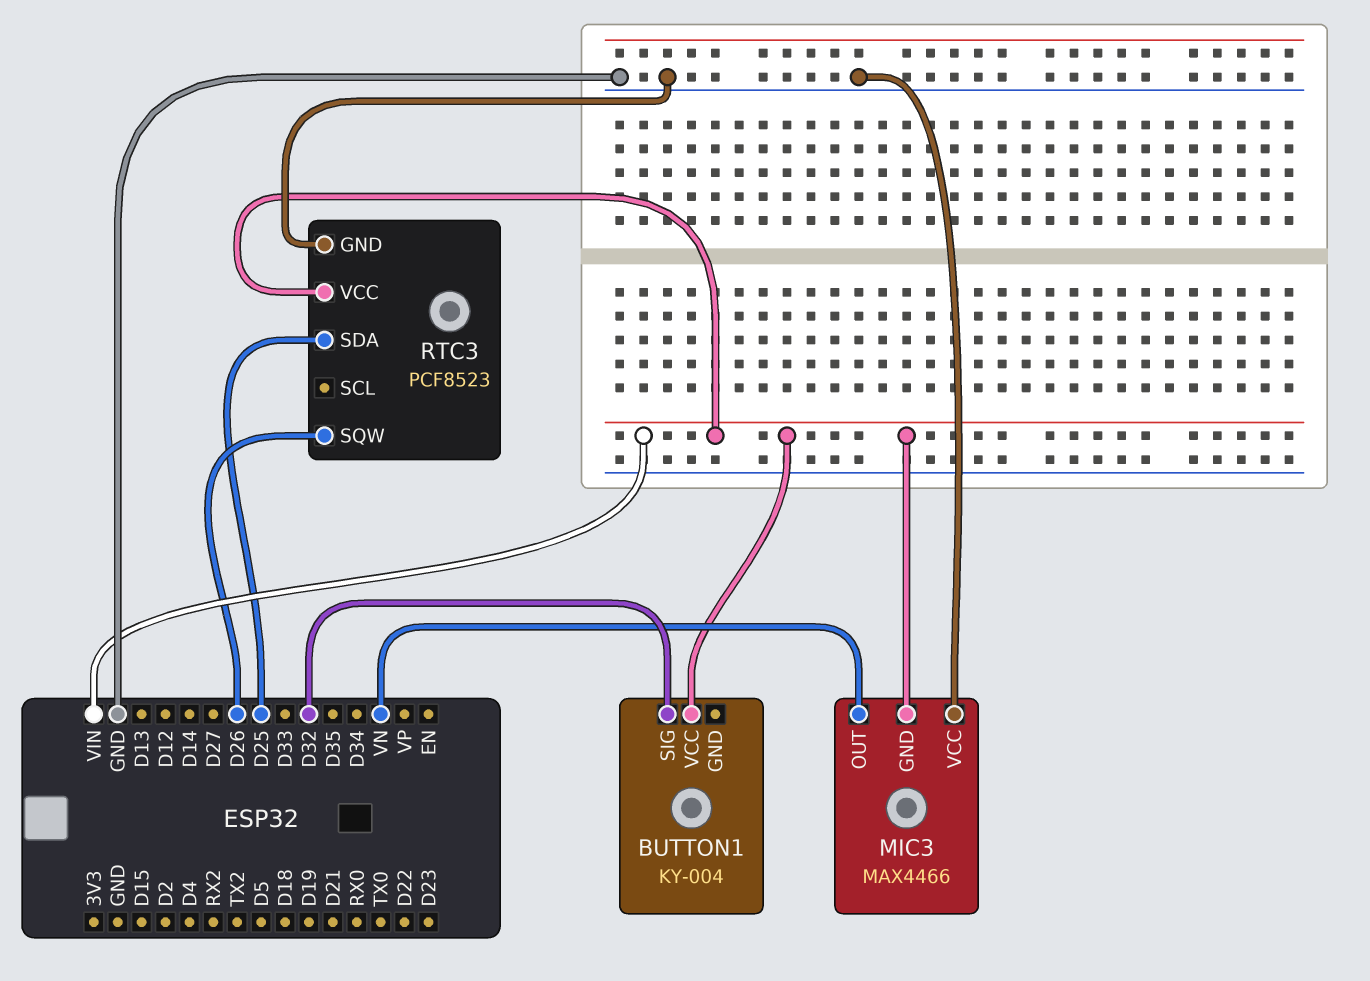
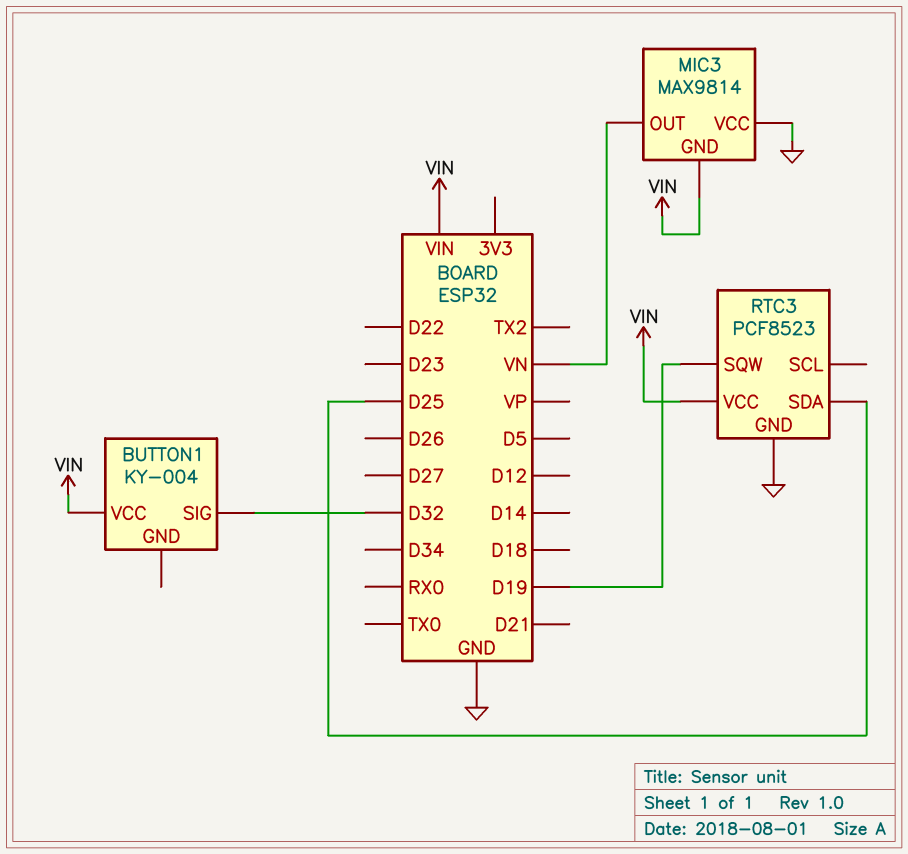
MIC3: MAX4466 -> MAX9814
RTC3 pin SQW: D26 -> D19

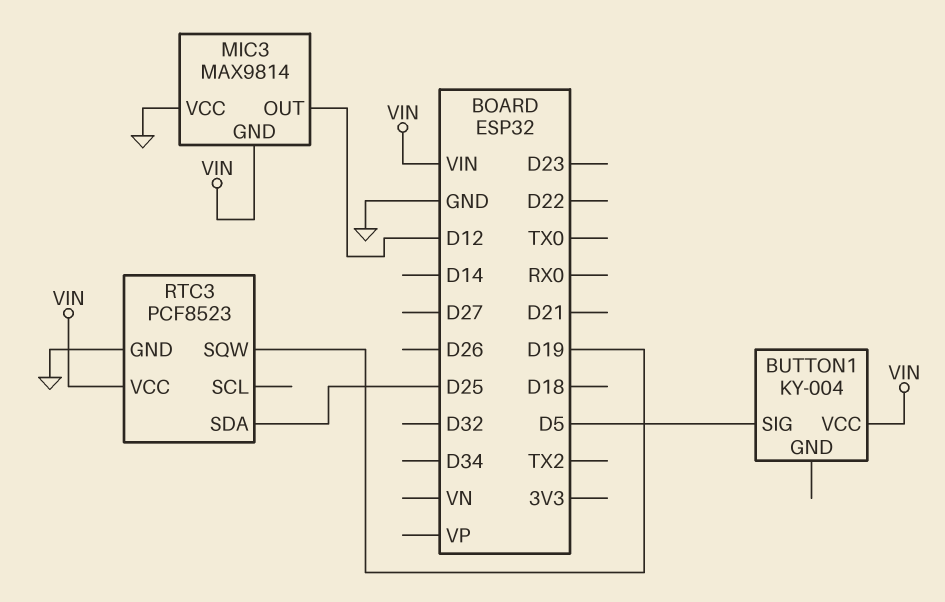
BUTTON1 pin SIG: D32 -> D5
MIC3 pin OUT: VN -> D12

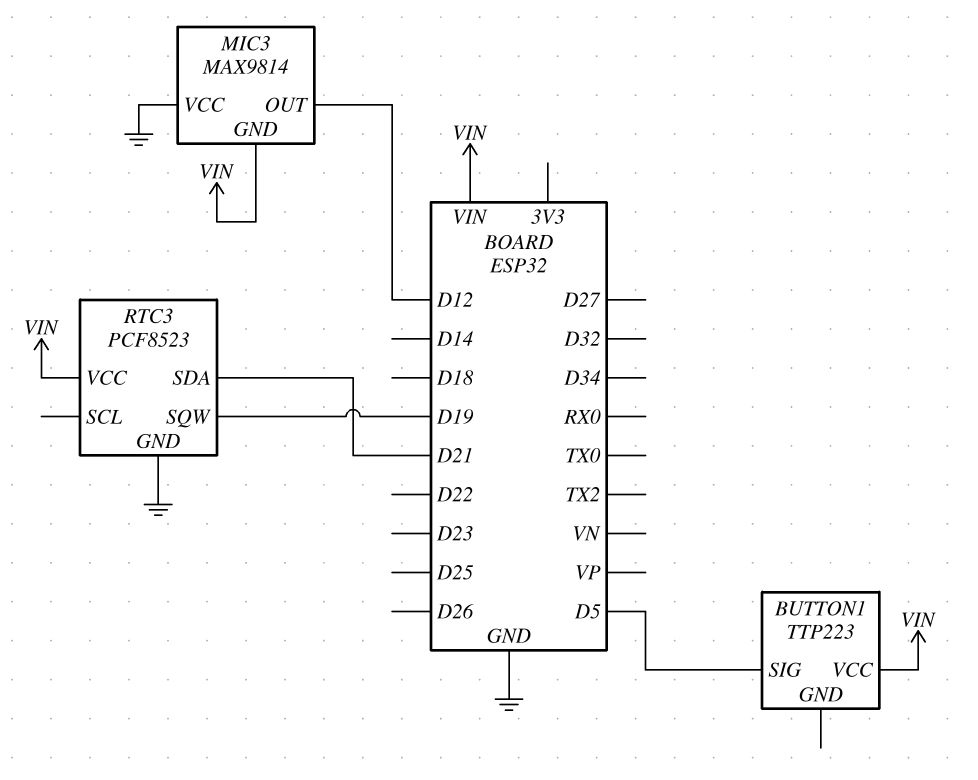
BUTTON1: KY-004 -> TTP223
RTC3 pin SDA: D25 -> D21

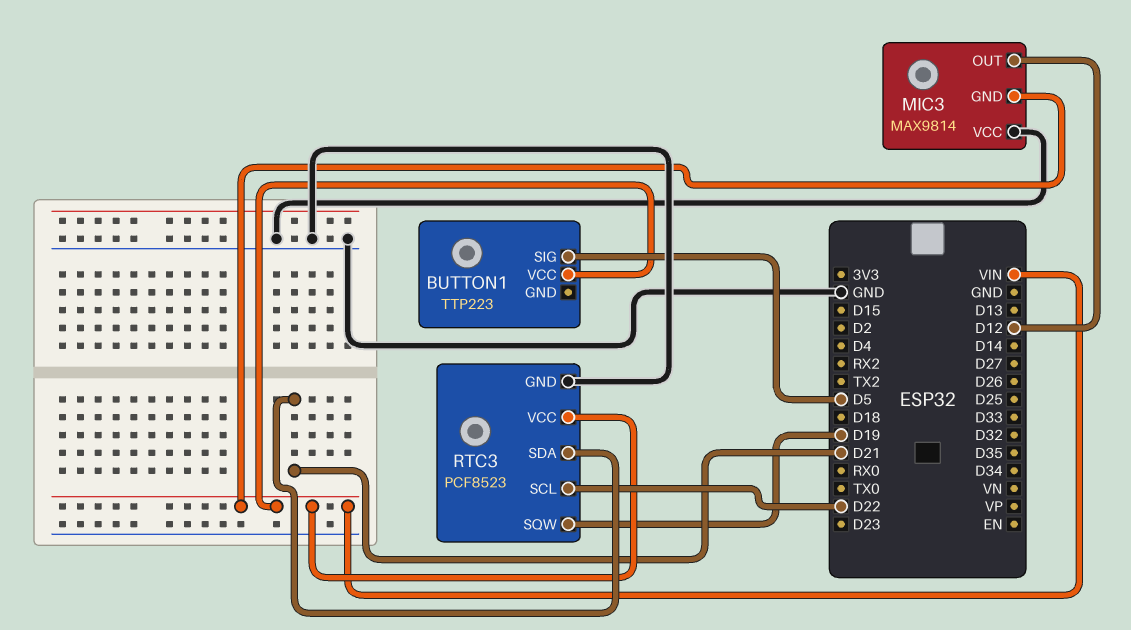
RTC3 pin SCL: none -> D22

